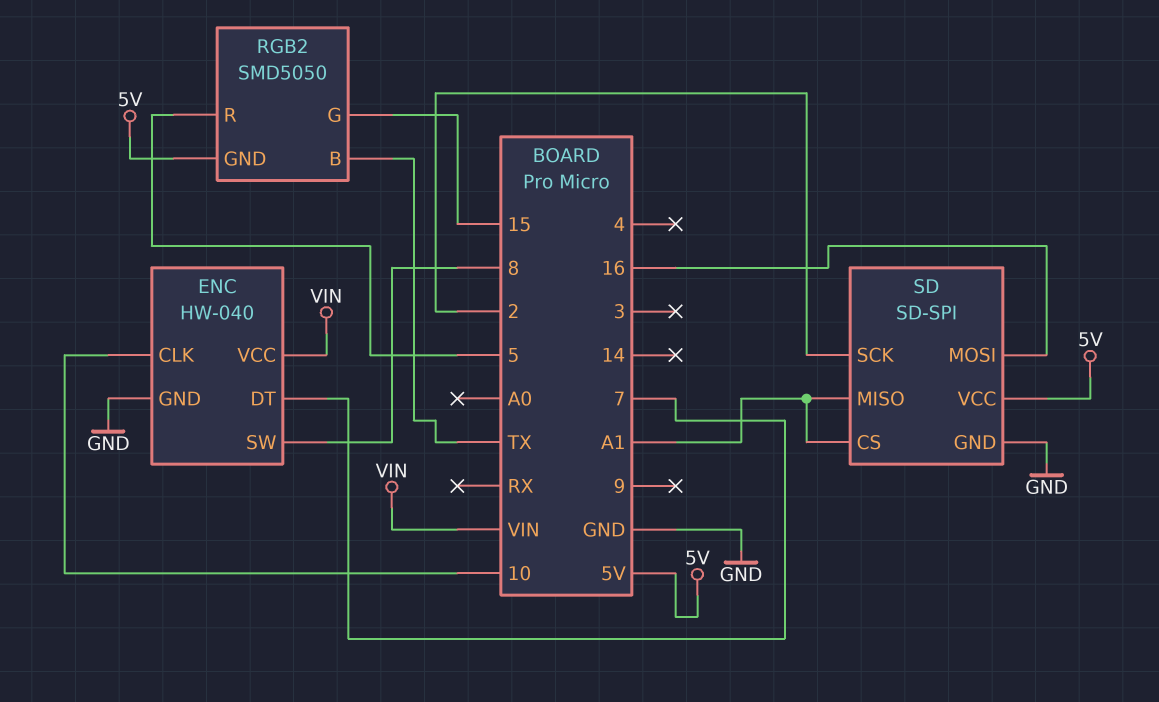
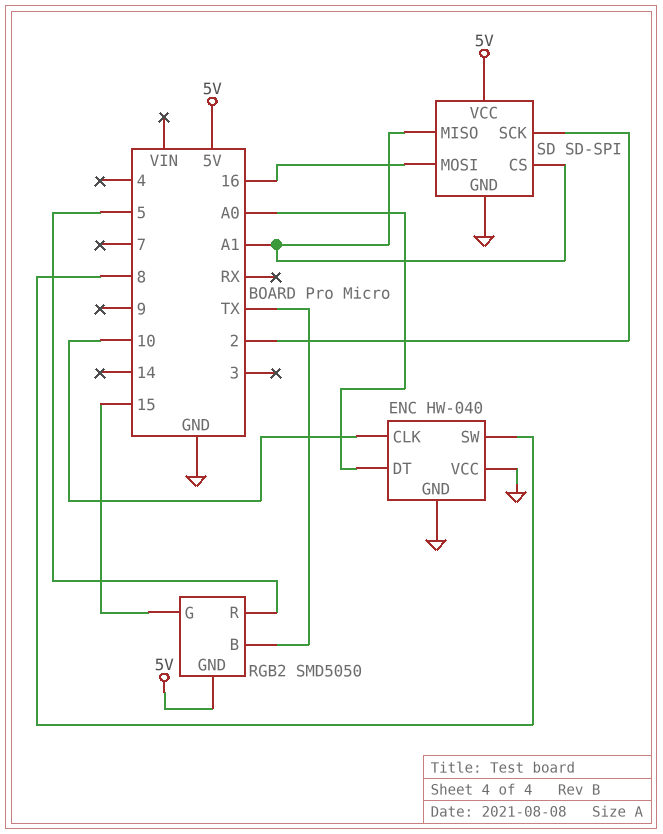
ENC pin DT: 7 -> A0
ENC pin VCC: VIN -> GND

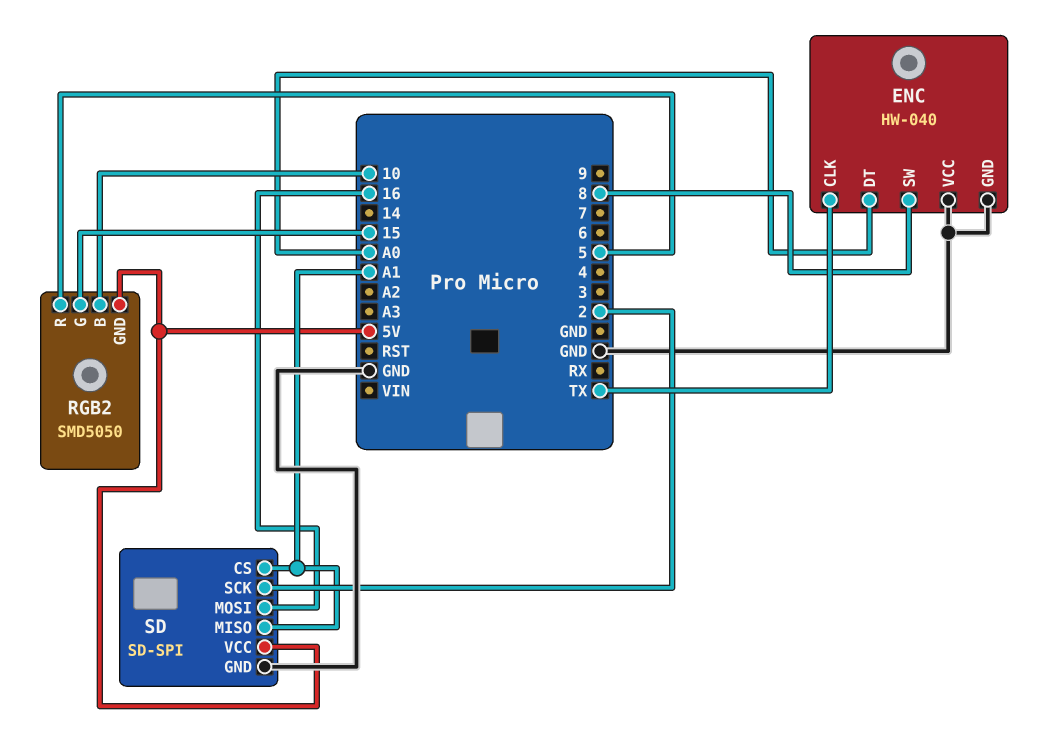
ENC pin CLK: 10 -> TX
RGB2 pin B: TX -> 10

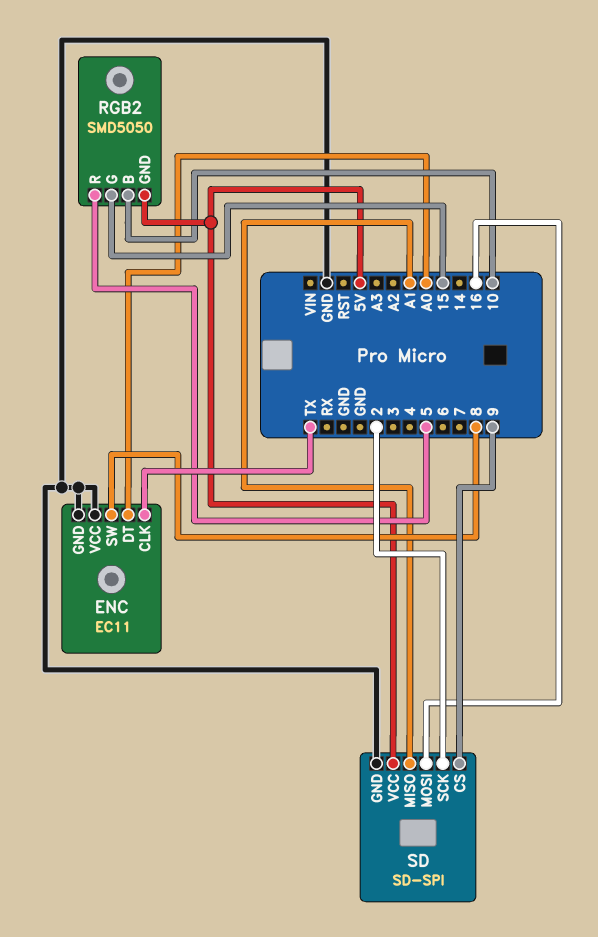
ENC: HW-040 -> EC11
SD pin CS: A1 -> 9

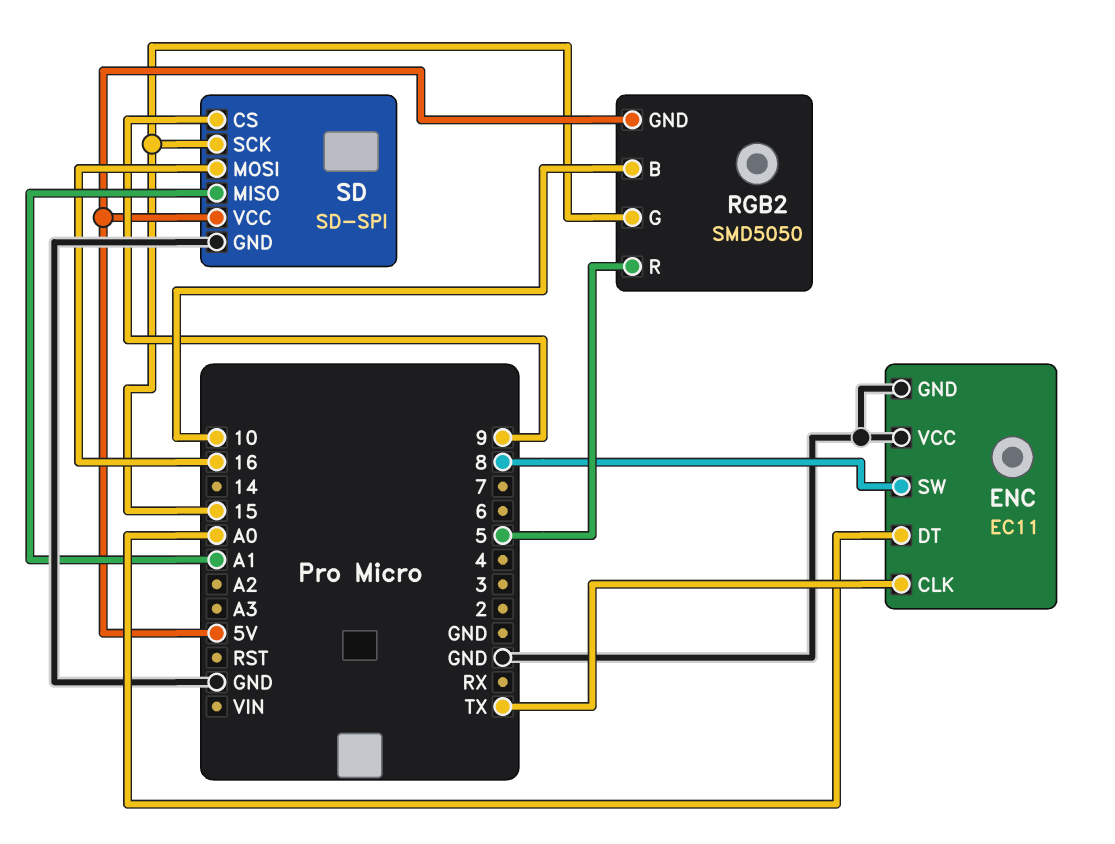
SD pin SCK: 2 -> 15

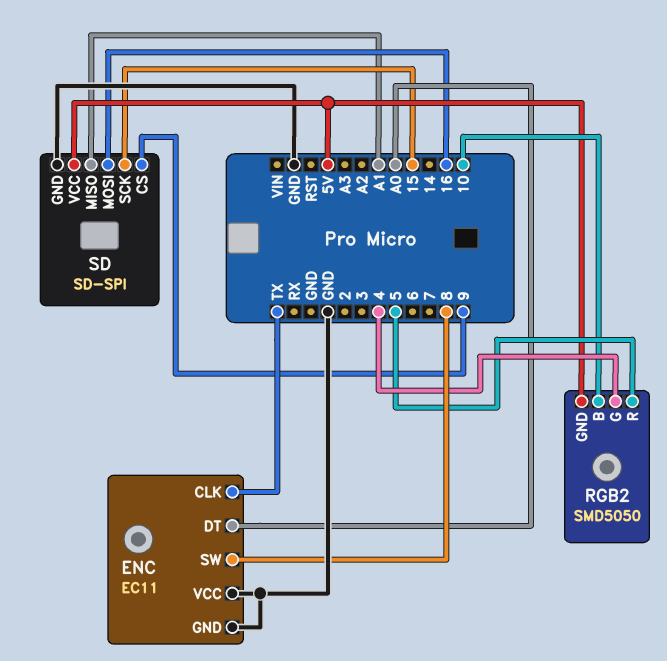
RGB2 pin G: 15 -> 4

